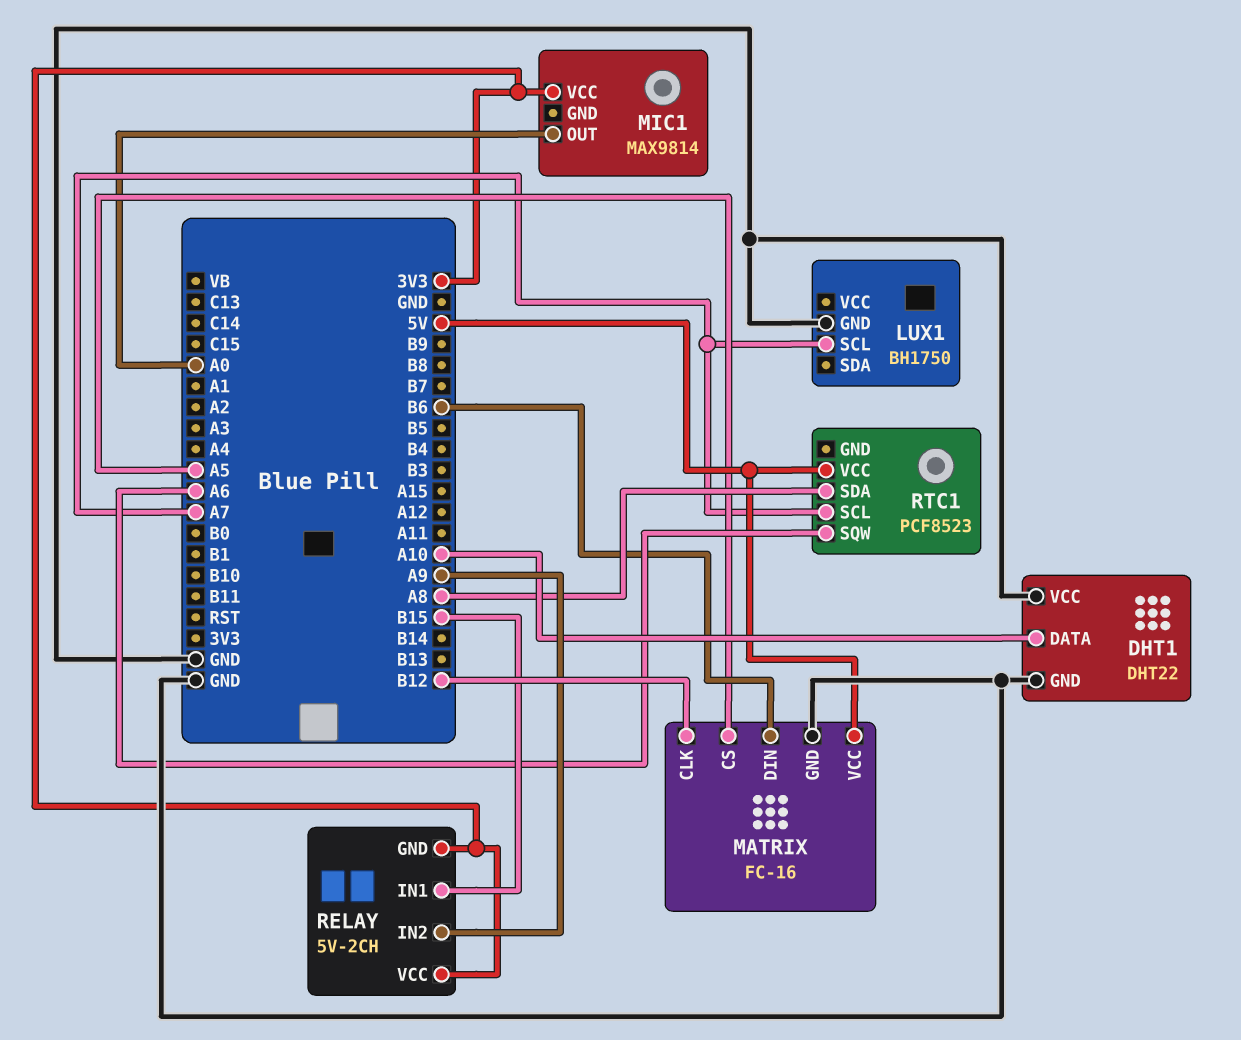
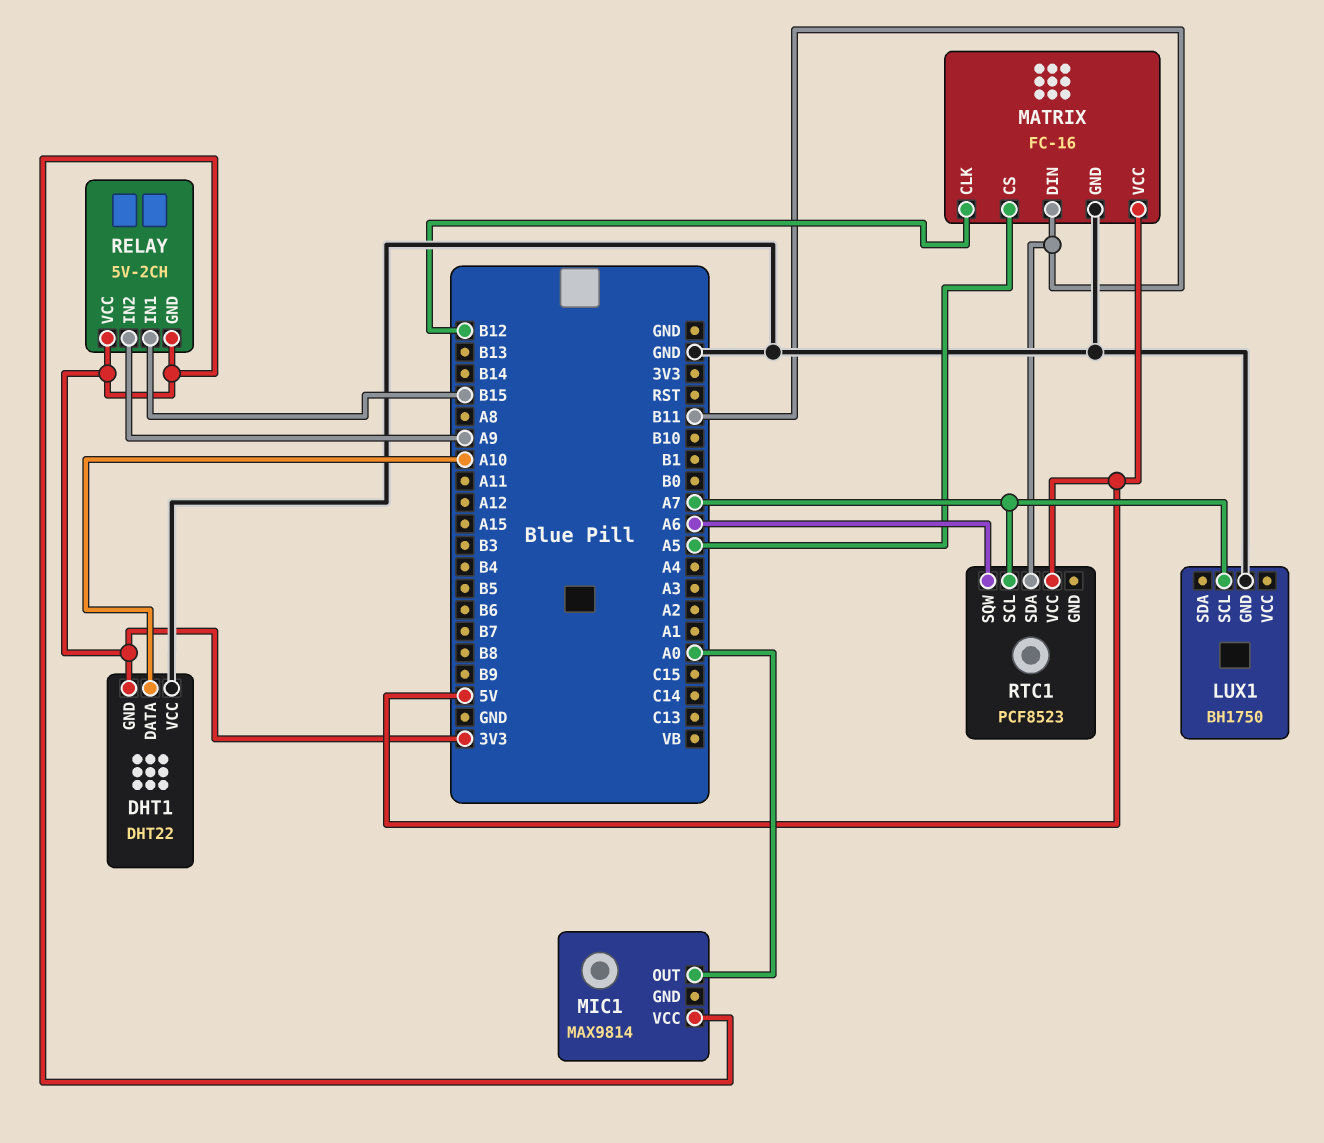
DHT1 pin GND: GND -> 3V3
MATRIX pin DIN: B6 -> B11
RTC1 pin SDA: A8 -> B11

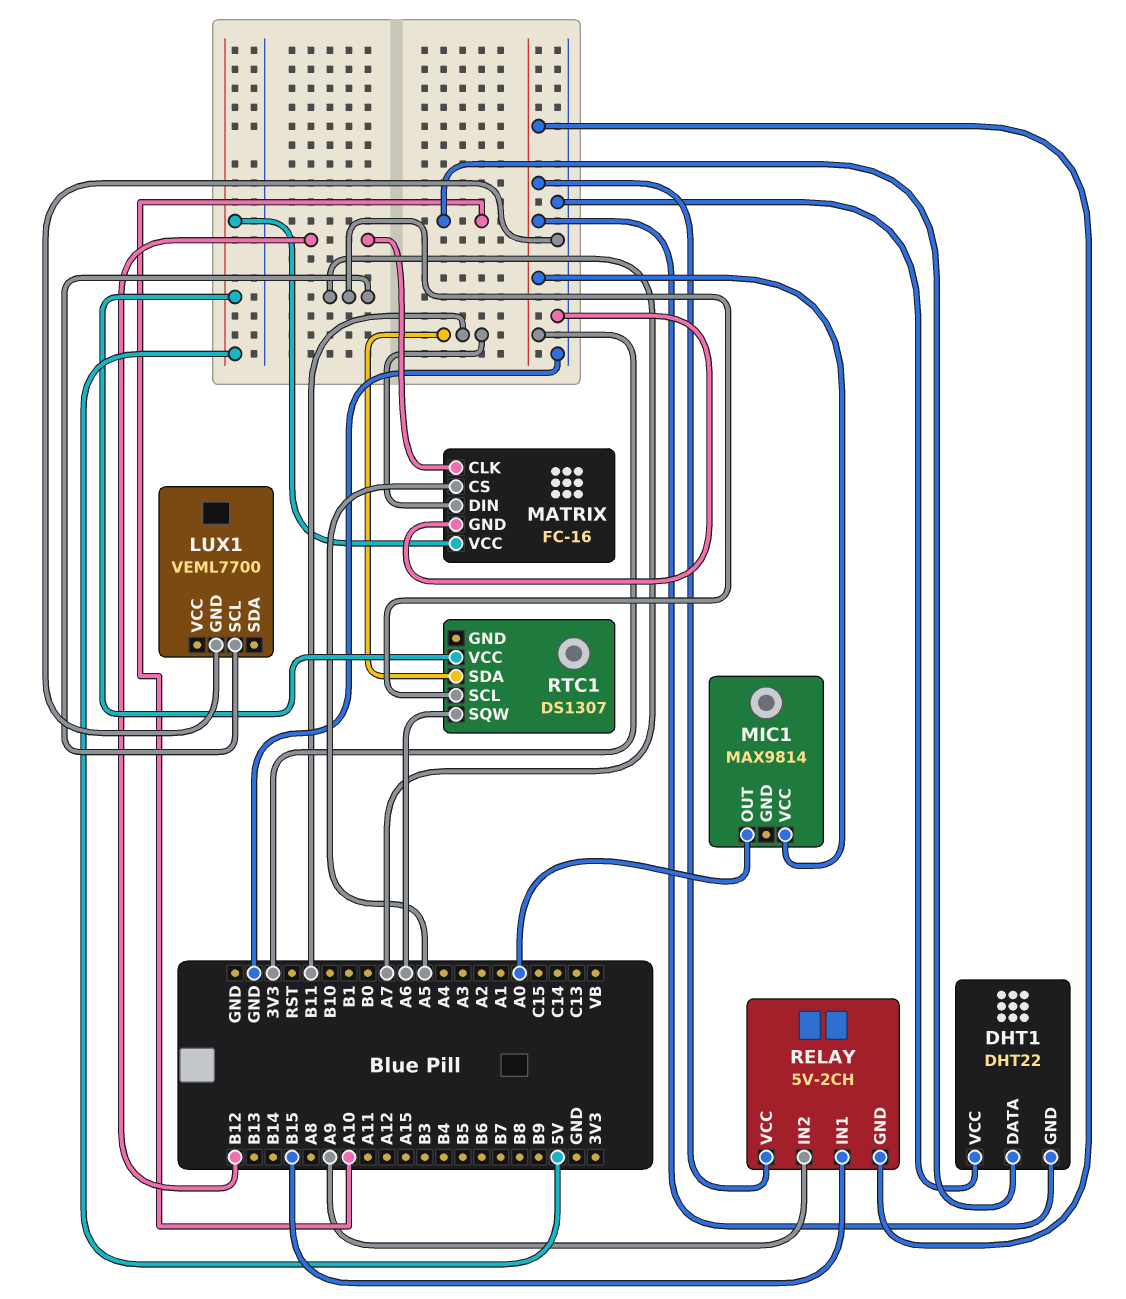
LUX1: BH1750 -> VEML7700
RTC1: PCF8523 -> DS1307

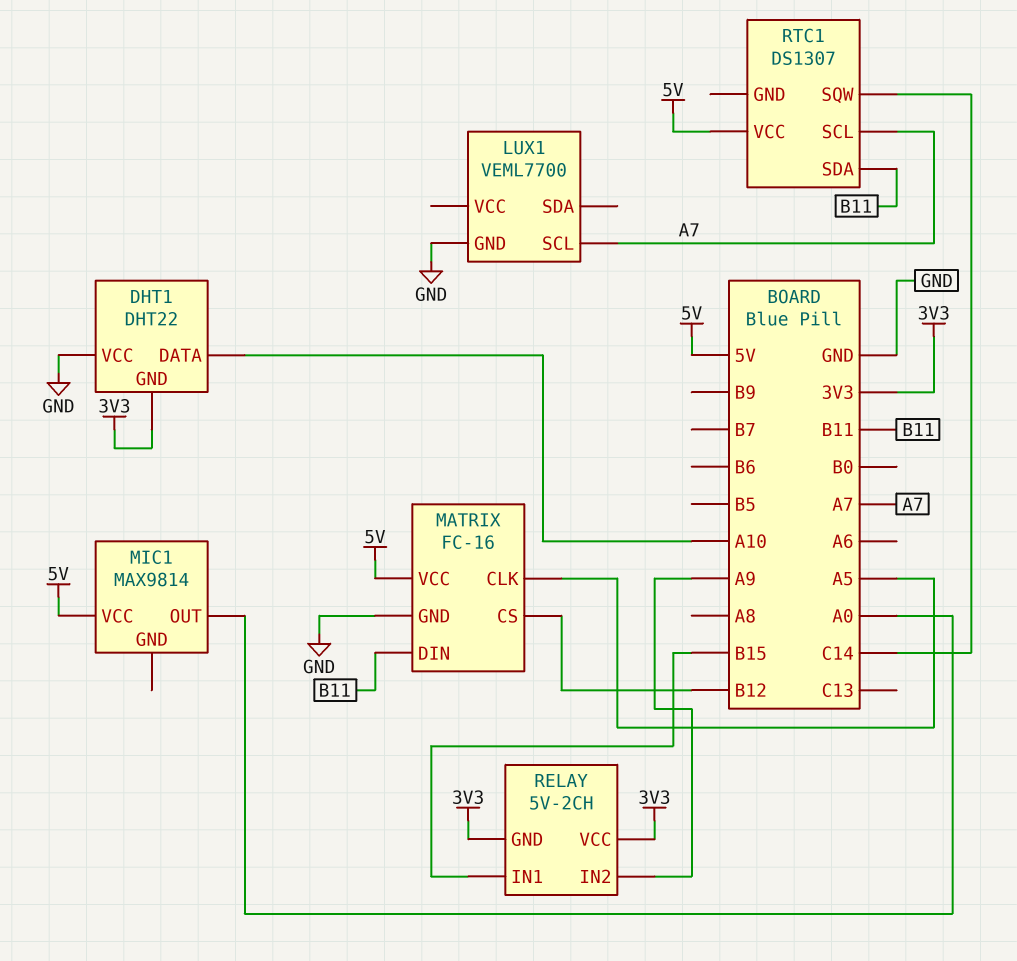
MATRIX pin CLK: B12 -> A5
MATRIX pin CS: A5 -> B12
MIC1 pin VCC: 3V3 -> 5V
RTC1 pin SQW: A6 -> C14

